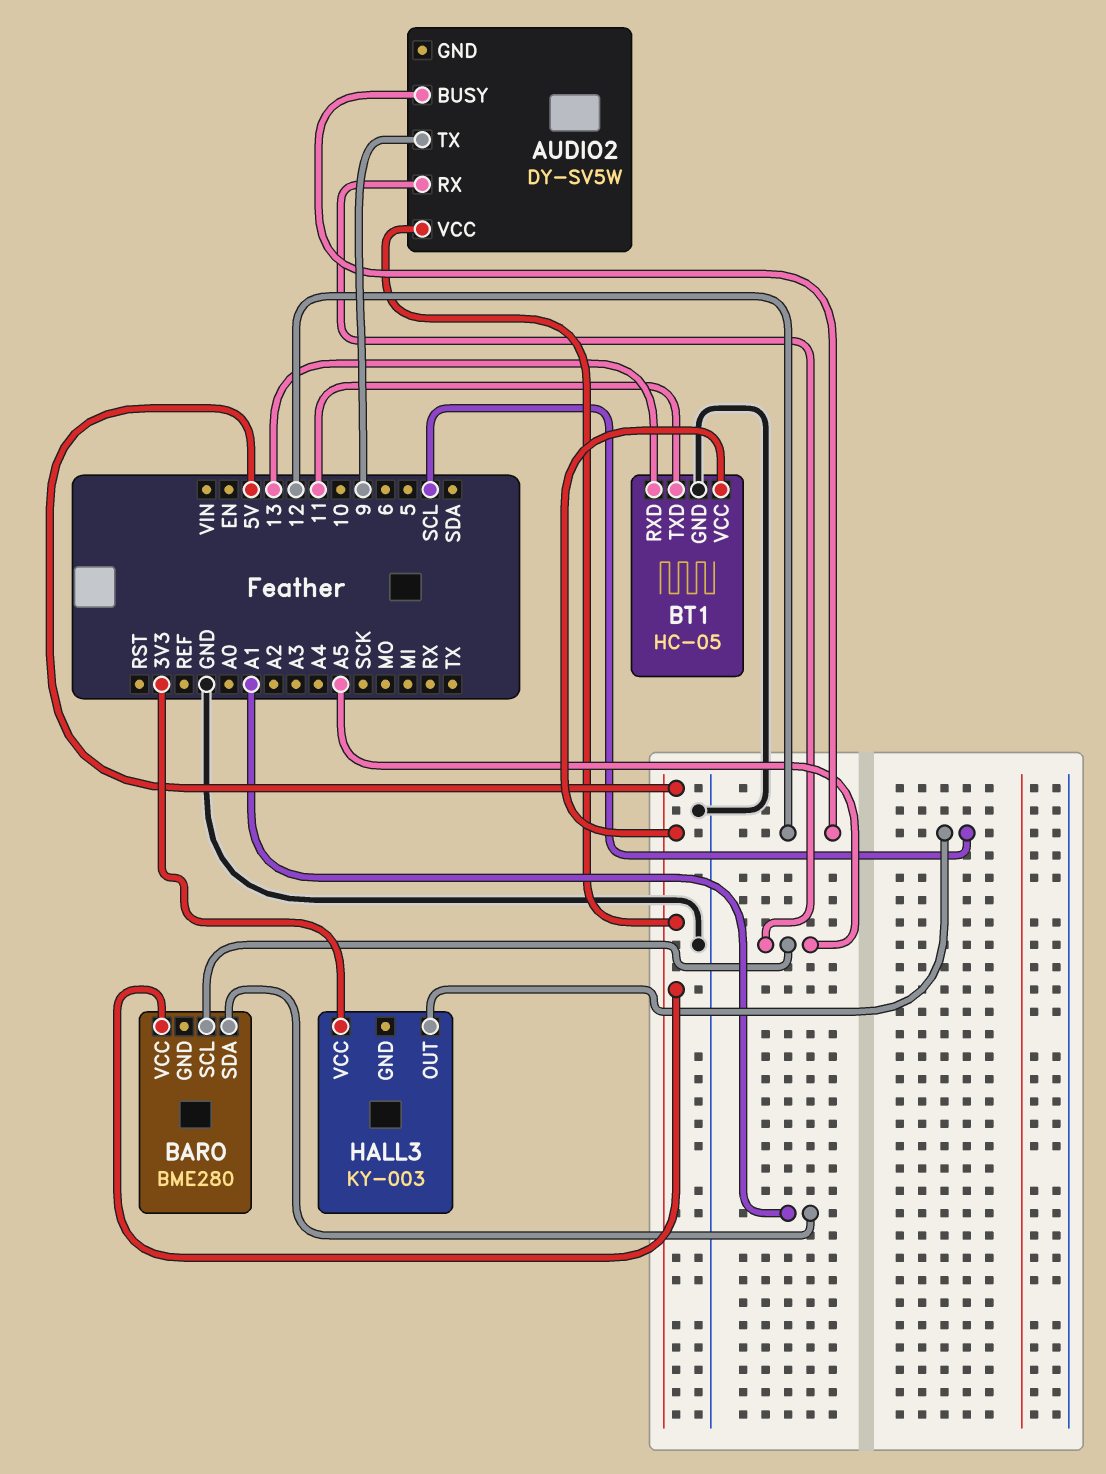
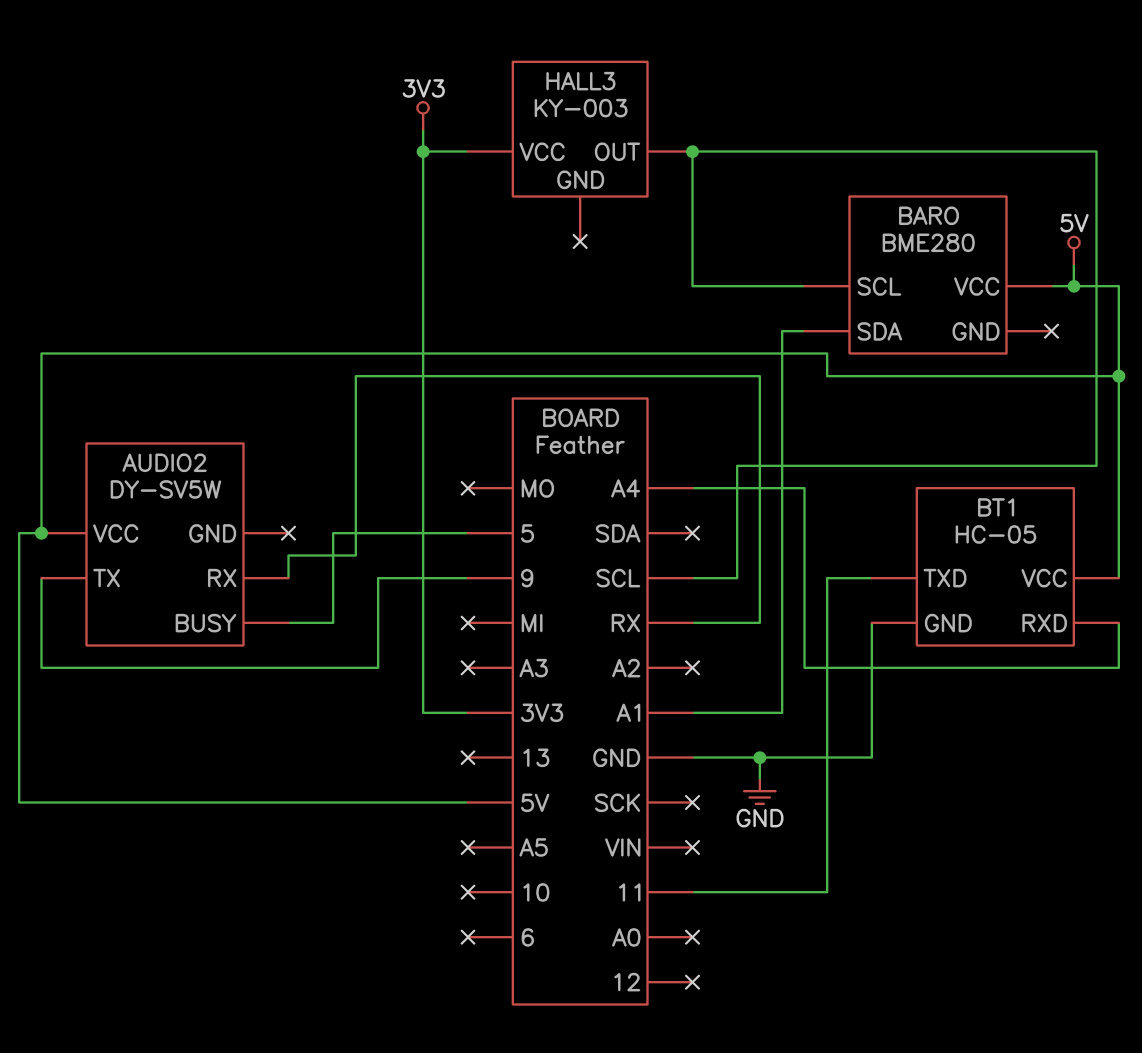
AUDIO2 pin BUSY: 12 -> 5
AUDIO2 pin RX: A5 -> RX
BARO pin SCL: A5 -> SCL
BT1 pin RXD: 13 -> A4

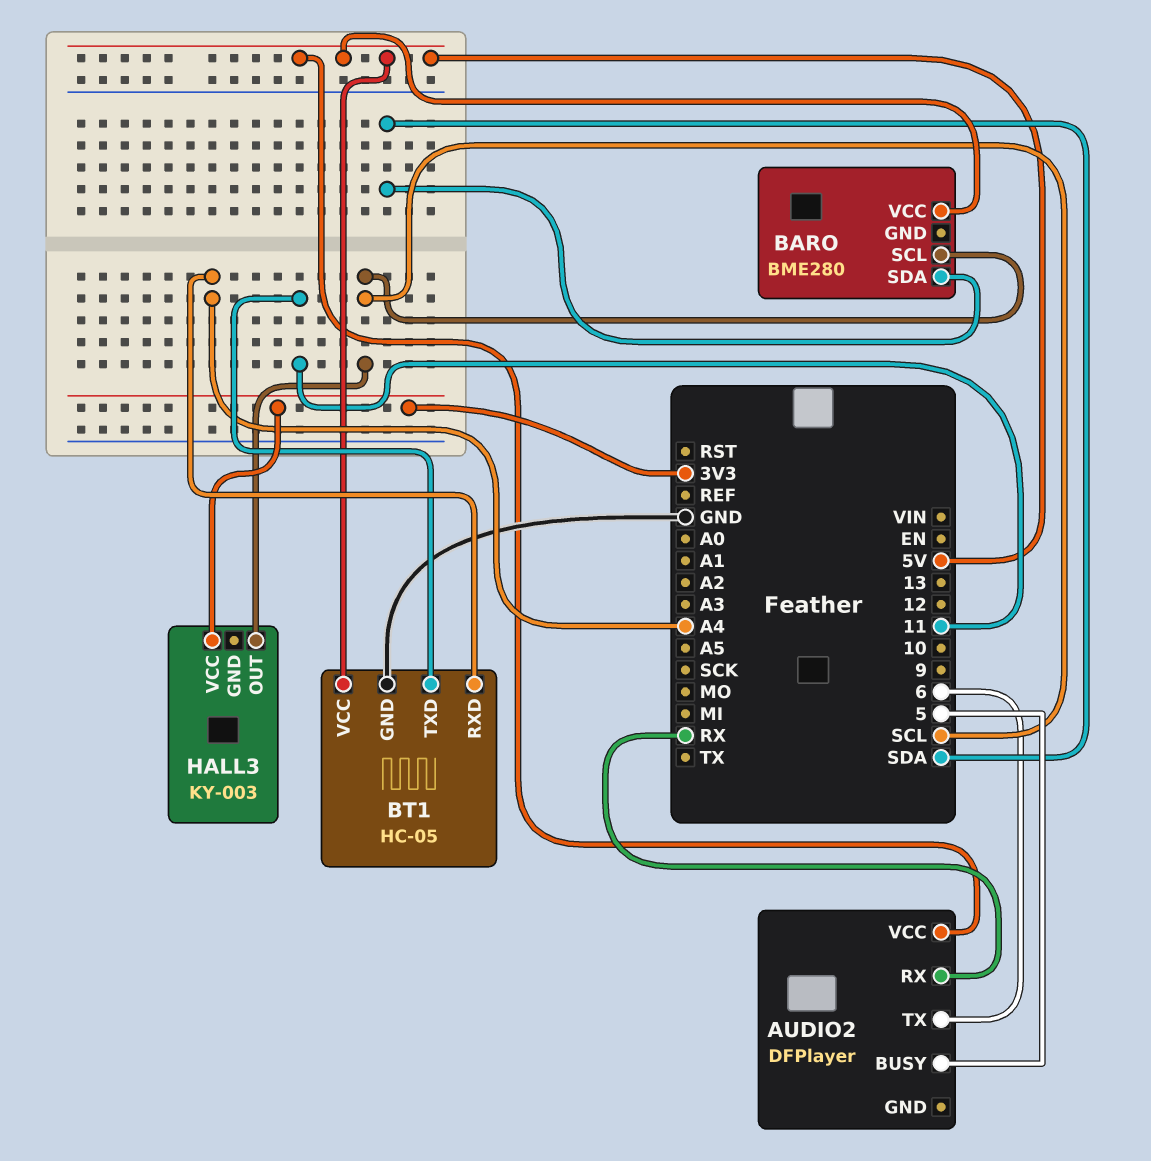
AUDIO2: DY-SV5W -> DFPlayer
AUDIO2 pin TX: 9 -> 6
BARO pin SDA: A1 -> SDA

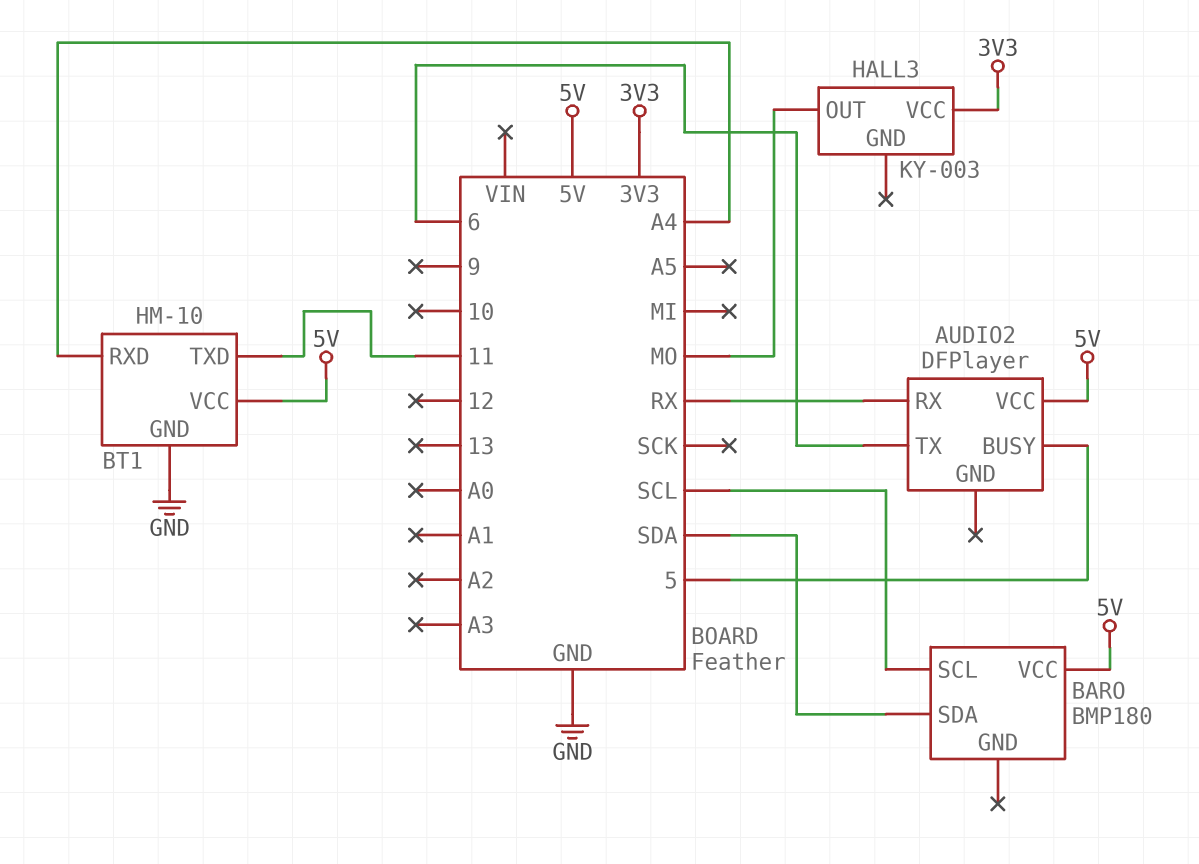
BARO: BME280 -> BMP180
BT1: HC-05 -> HM-10
HALL3 pin OUT: SCL -> MO

